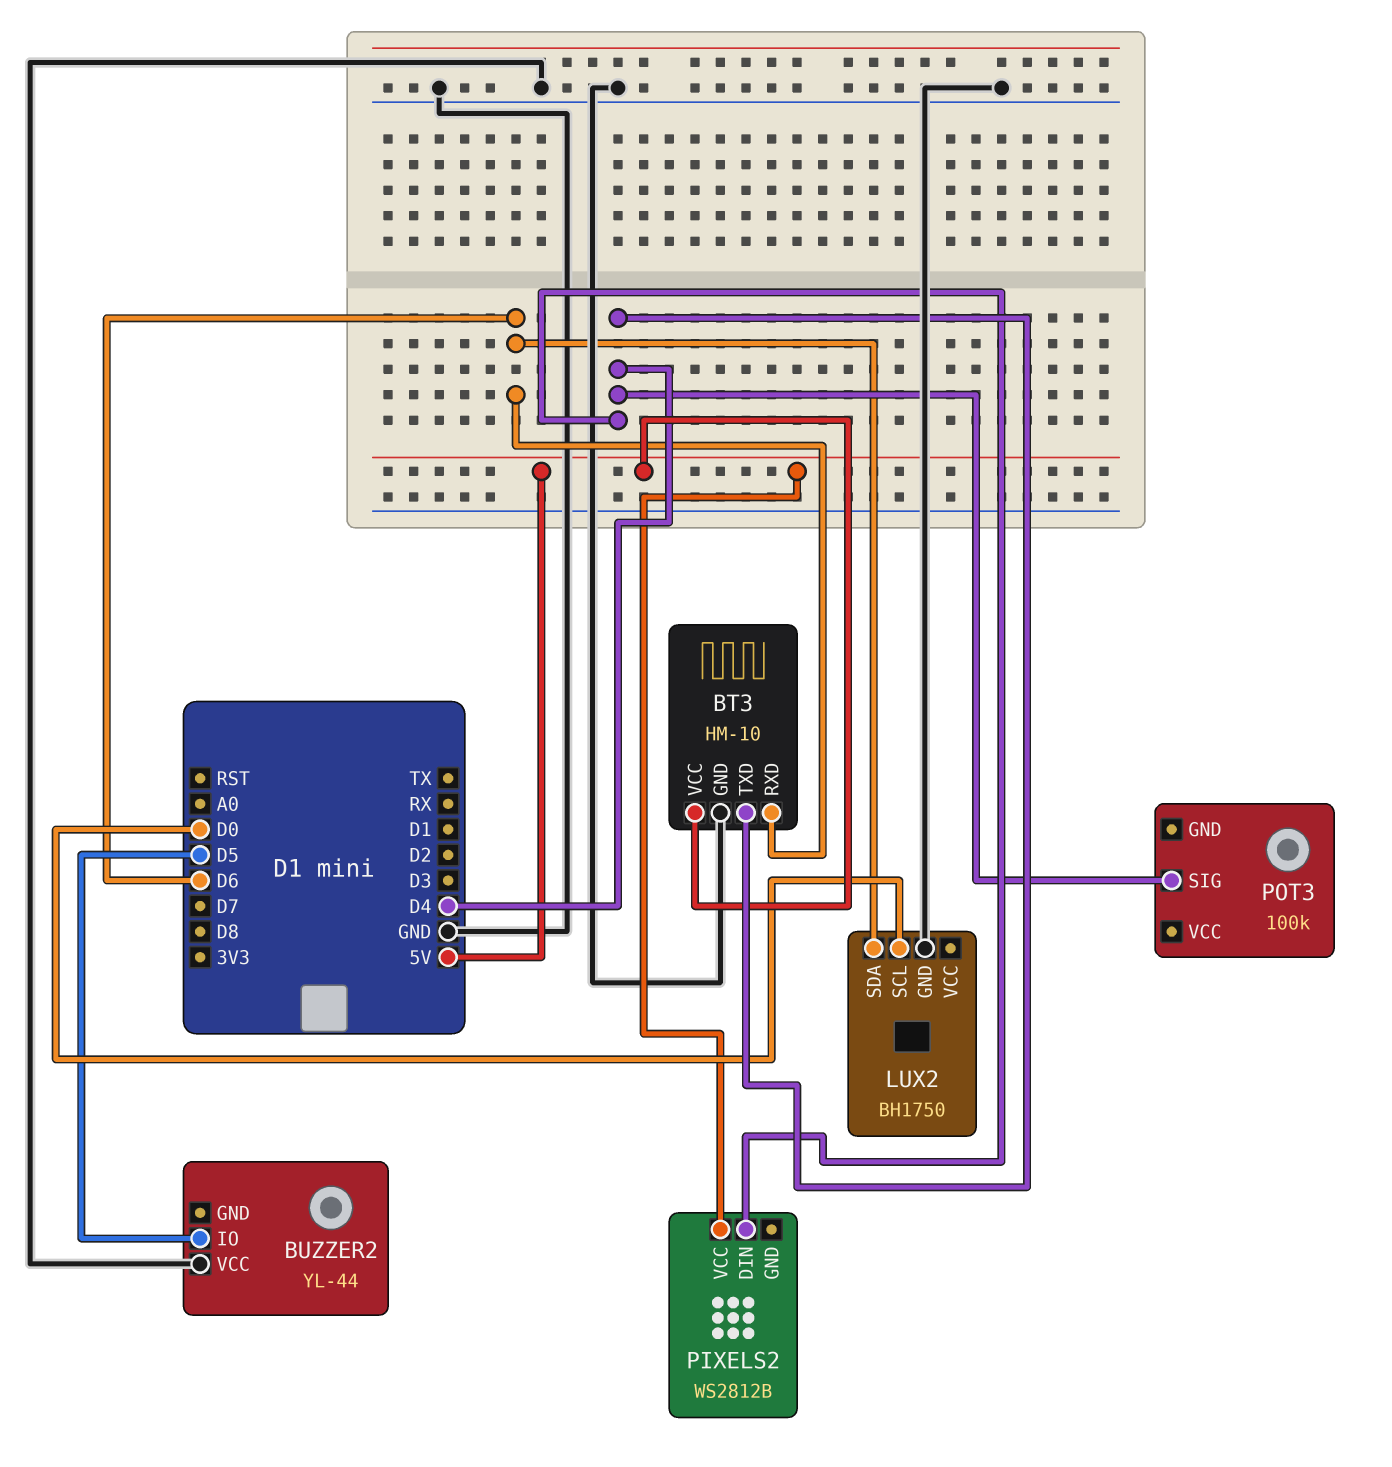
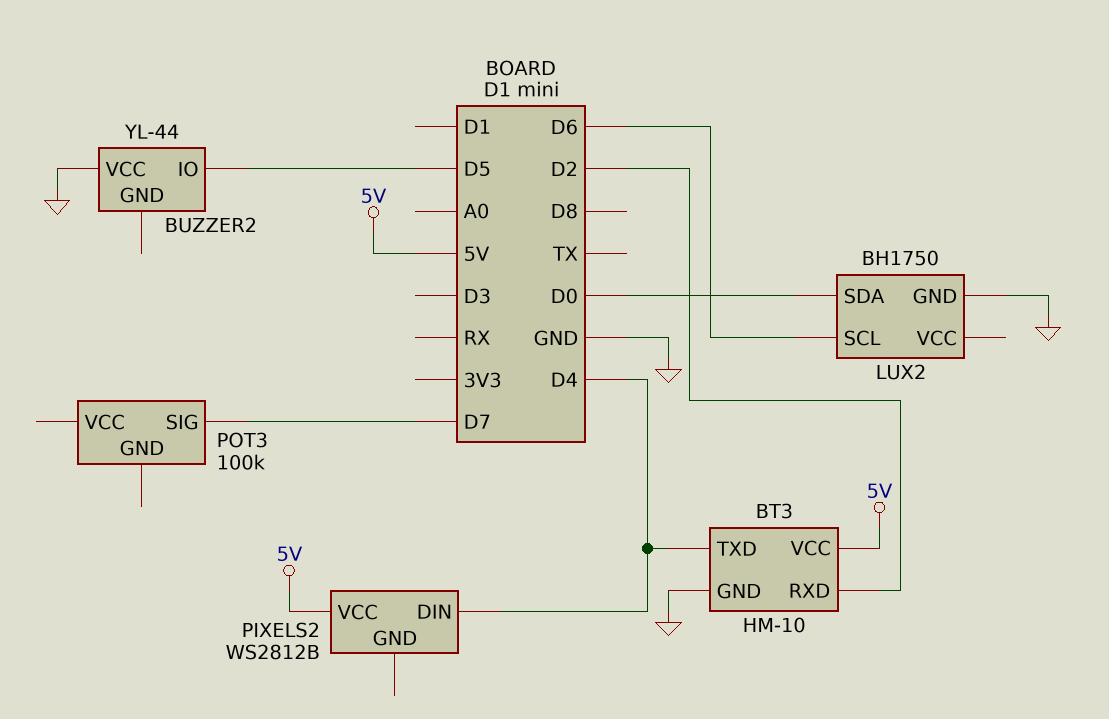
BT3 pin RXD: D6 -> D2
LUX2 pin SCL: D0 -> D6
LUX2 pin SDA: D6 -> D0
POT3 pin SIG: D4 -> D7

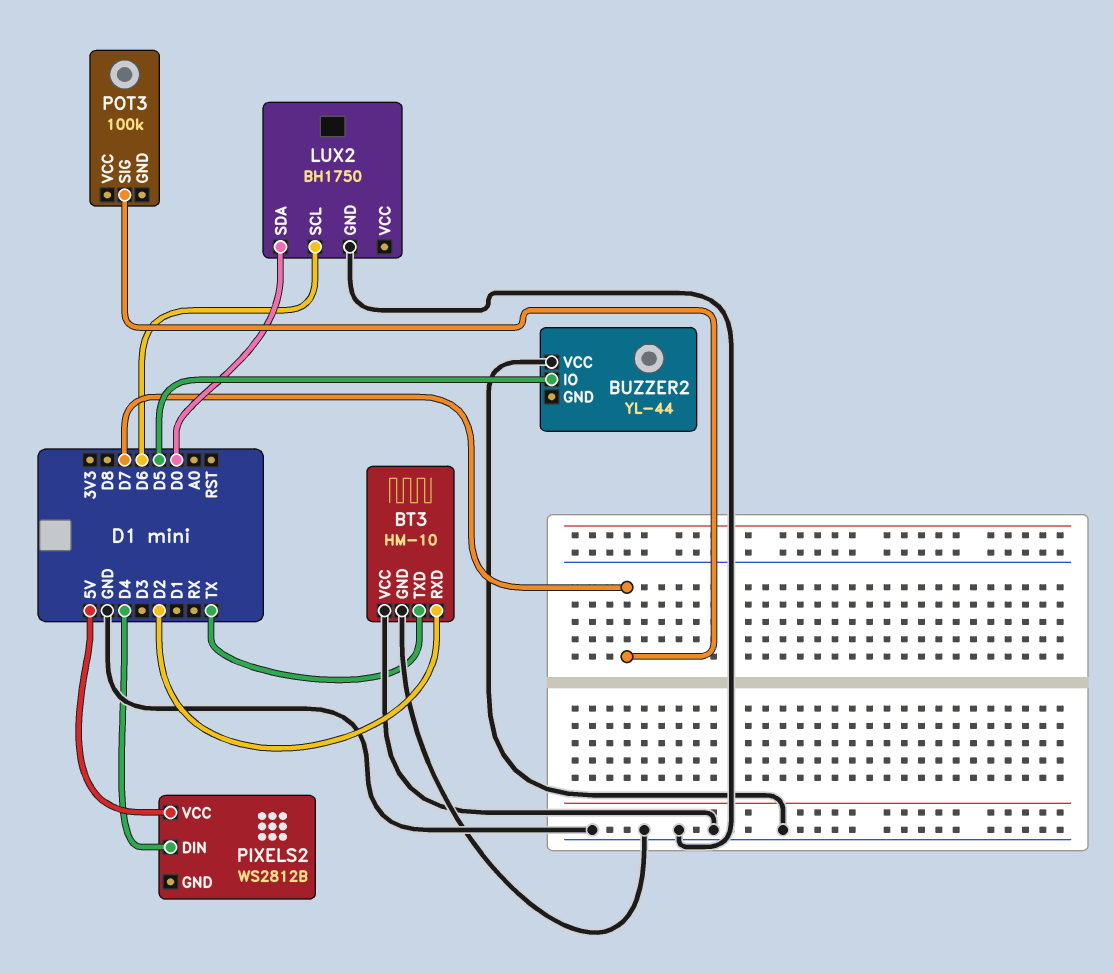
BT3 pin TXD: D4 -> TX
BT3 pin VCC: 5V -> GND

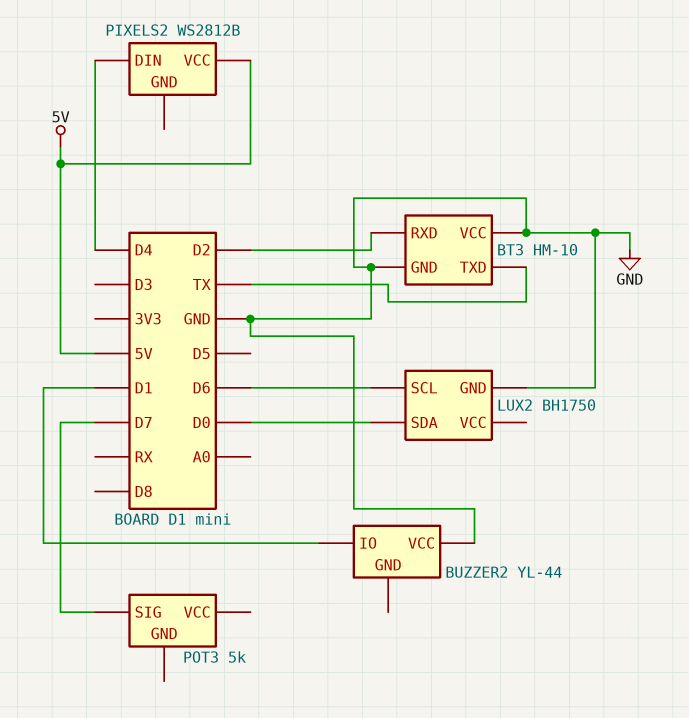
BUZZER2 pin IO: D5 -> D1
POT3: 100k -> 5k

